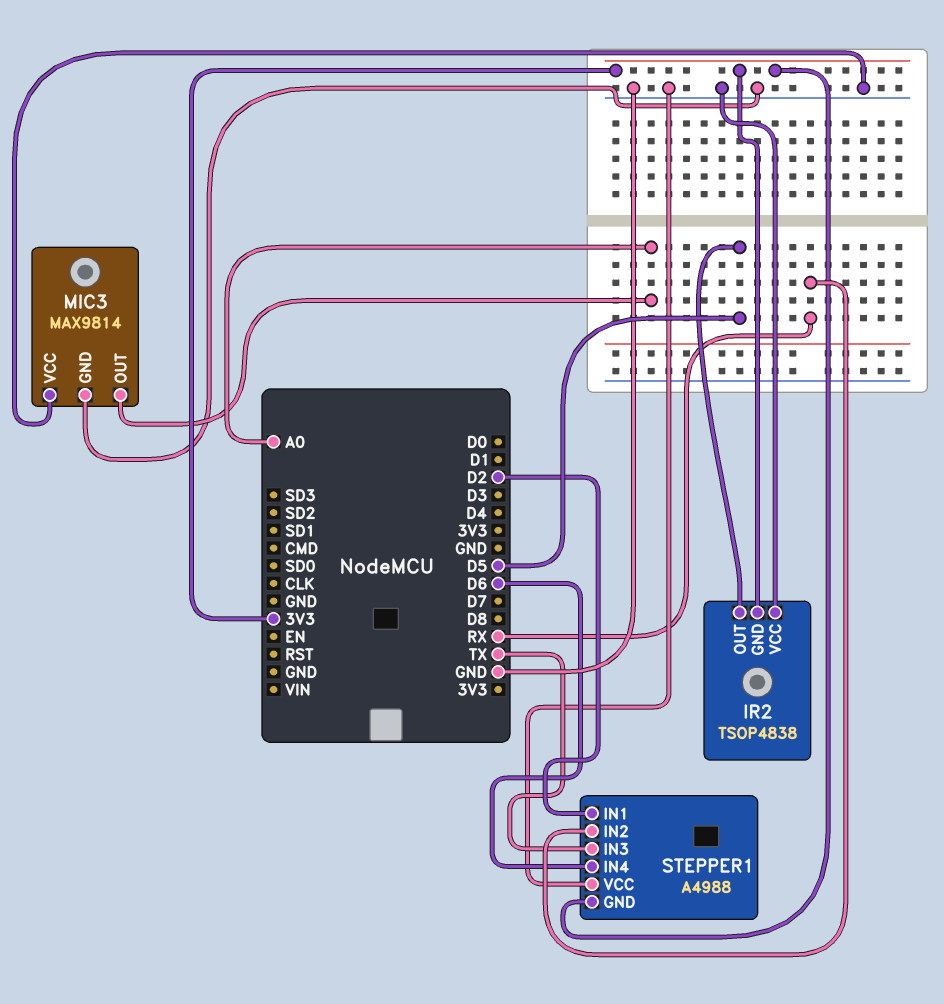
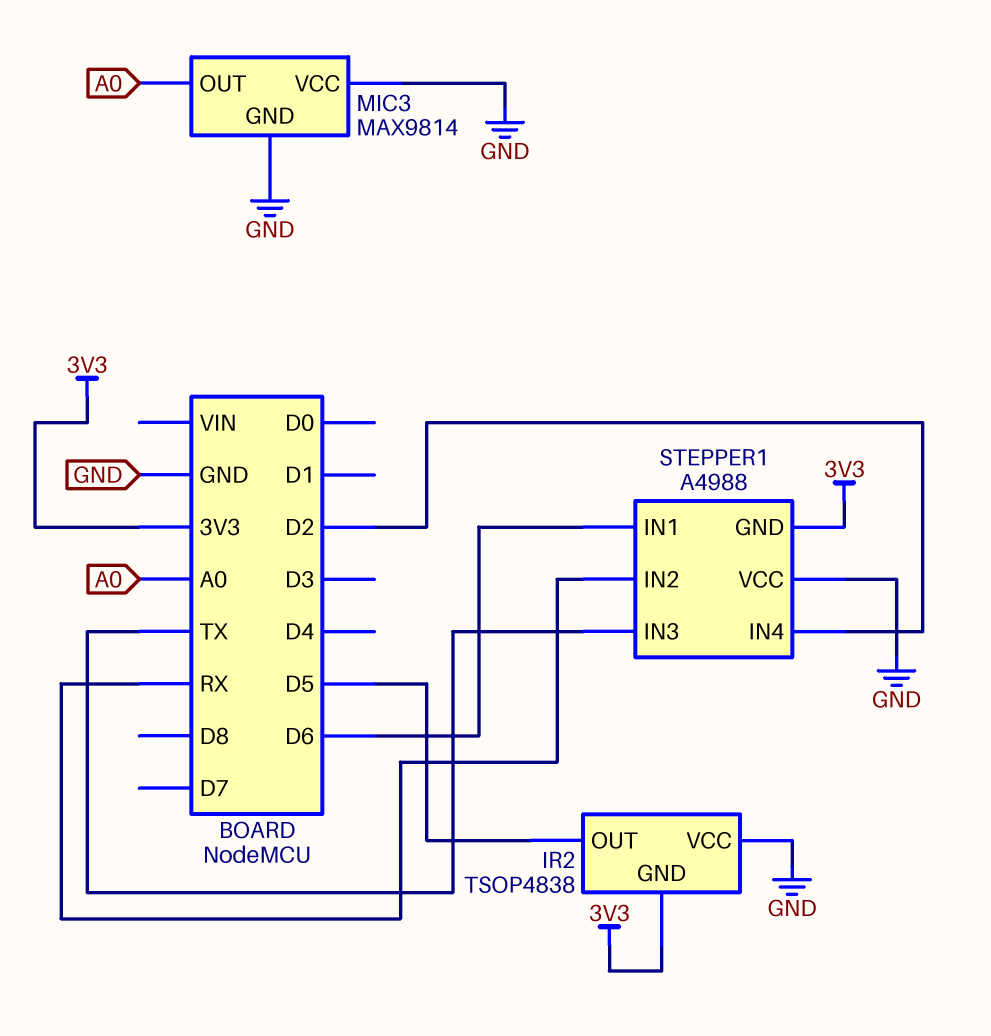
STEPPER1 pin IN1: D2 -> D6
STEPPER1 pin IN4: D6 -> D2

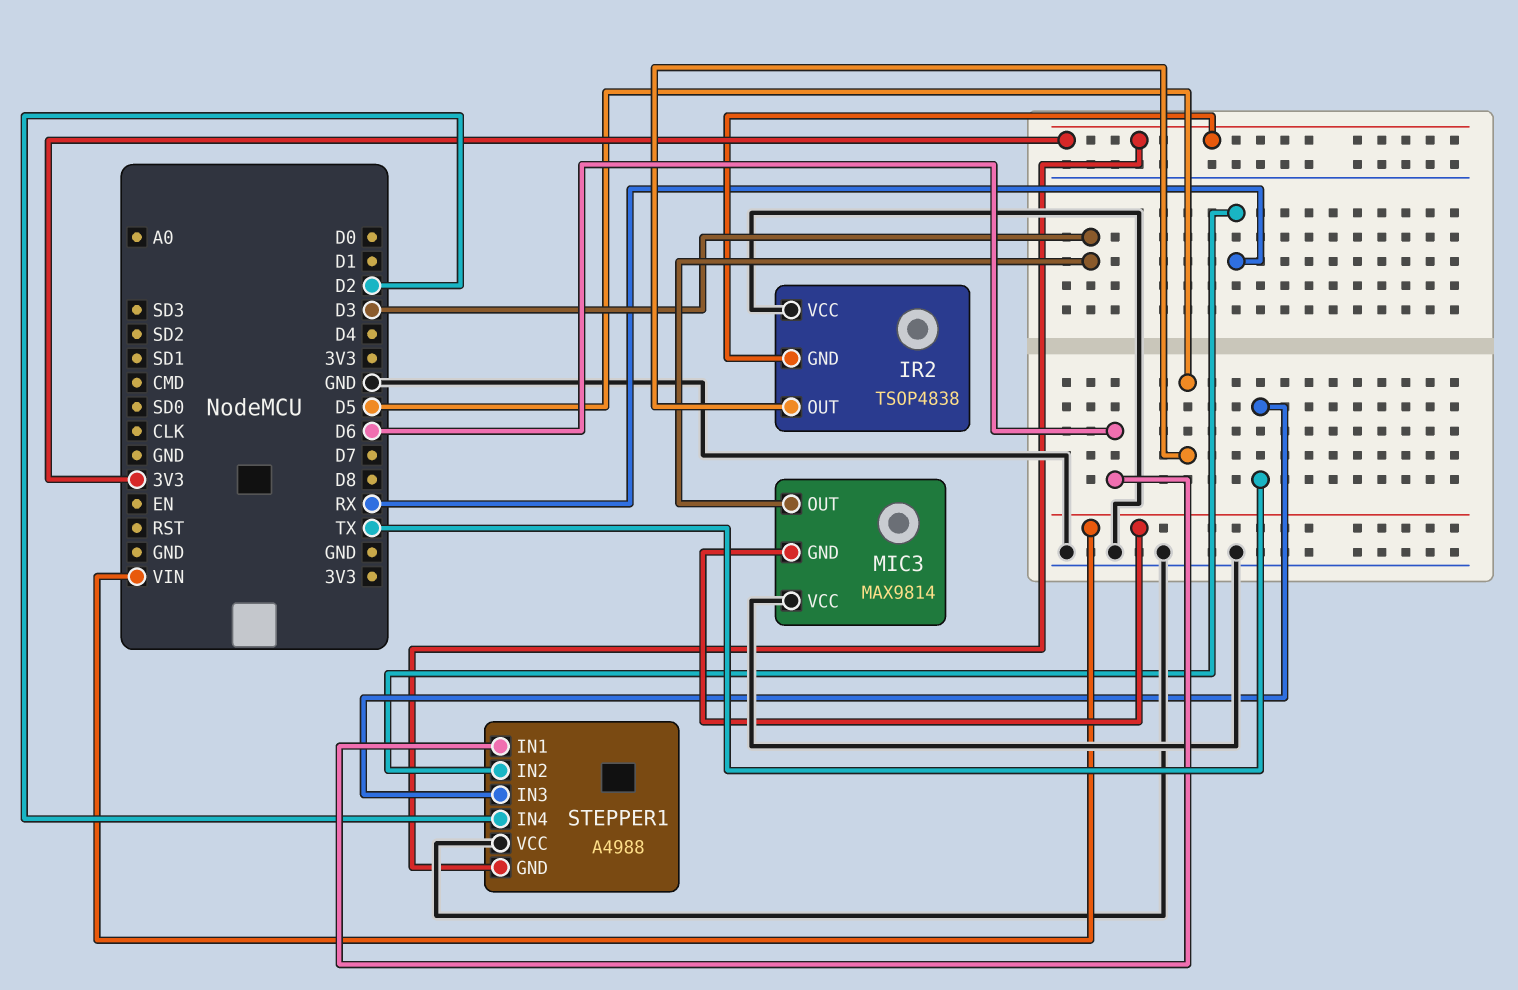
MIC3 pin GND: GND -> VIN
MIC3 pin OUT: A0 -> D3

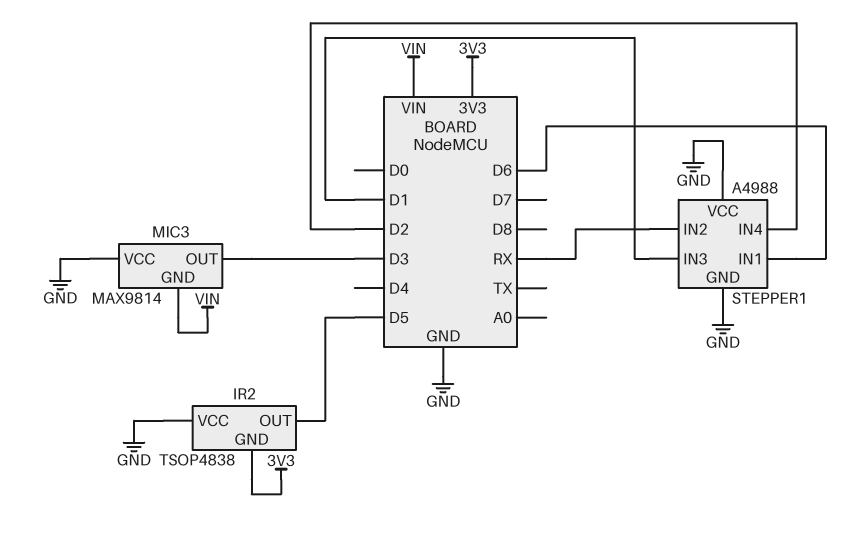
STEPPER1 pin GND: 3V3 -> GND
STEPPER1 pin IN3: TX -> D1

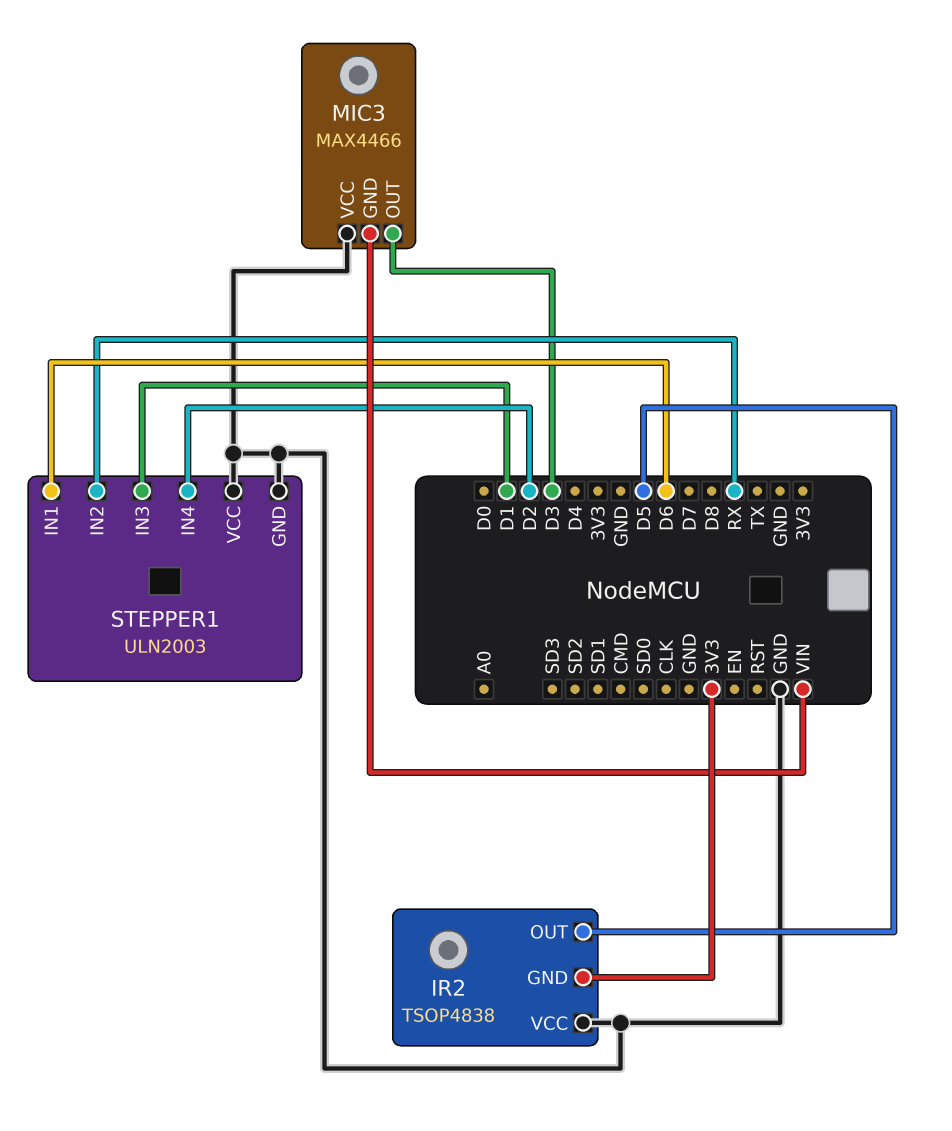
MIC3: MAX9814 -> MAX4466
STEPPER1: A4988 -> ULN2003

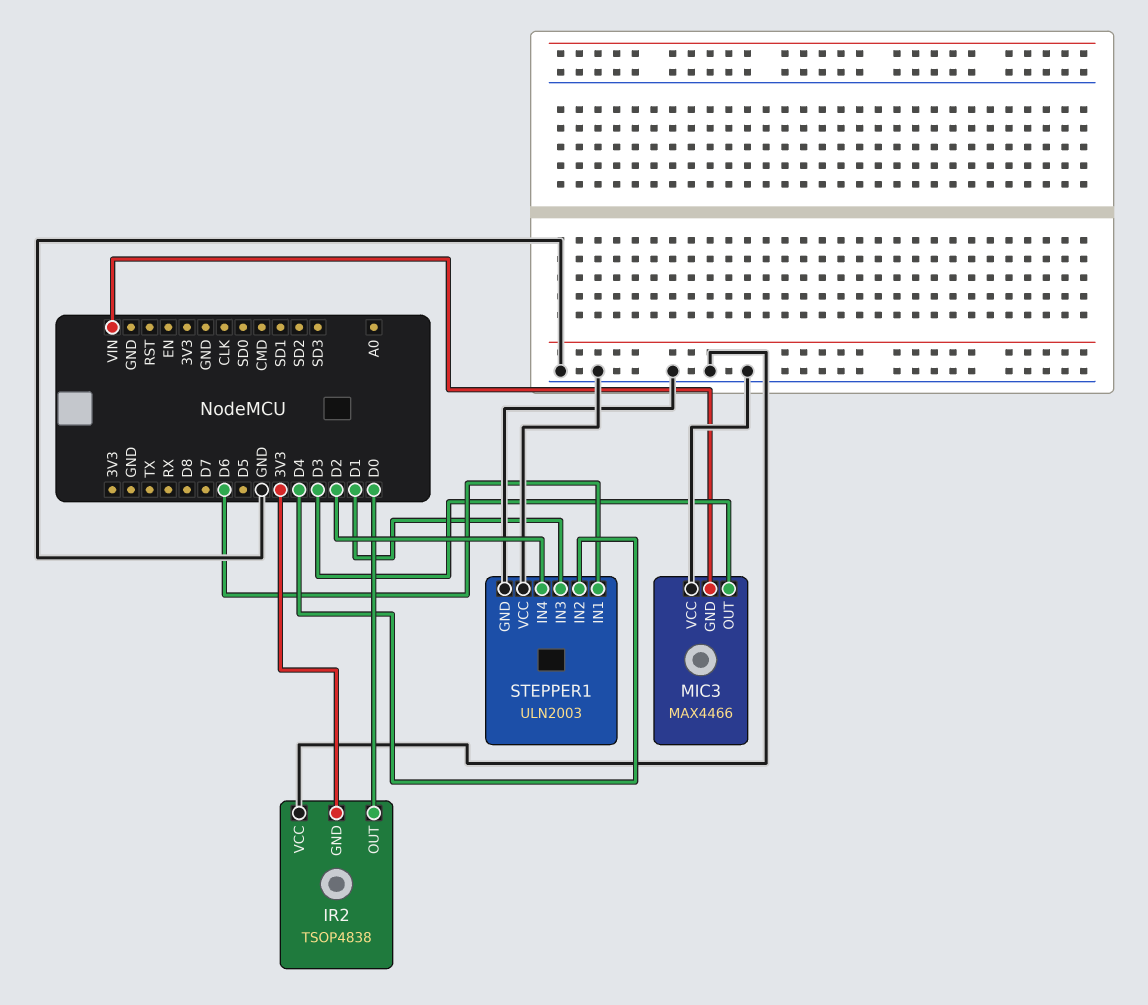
IR2 pin OUT: D5 -> D0
STEPPER1 pin IN2: RX -> D4

